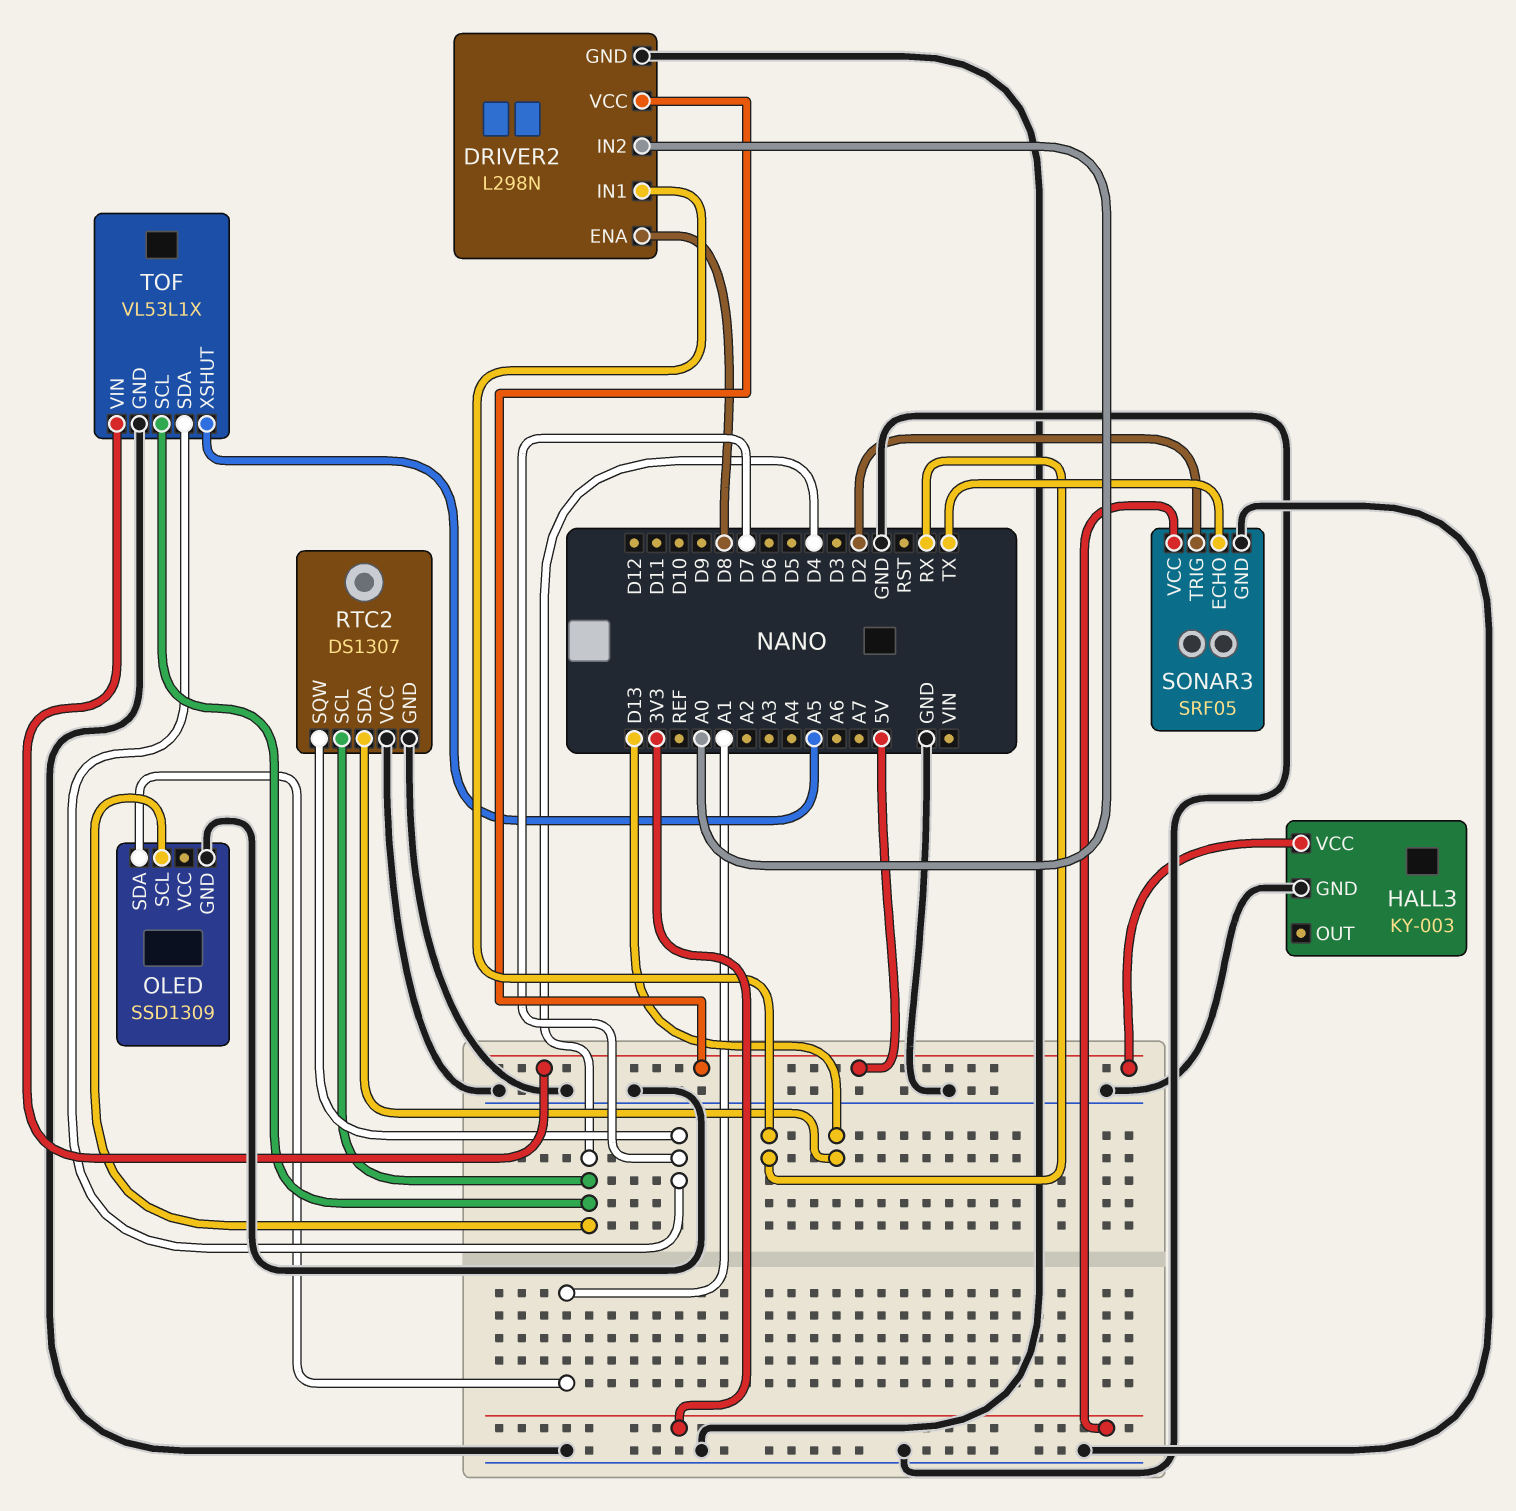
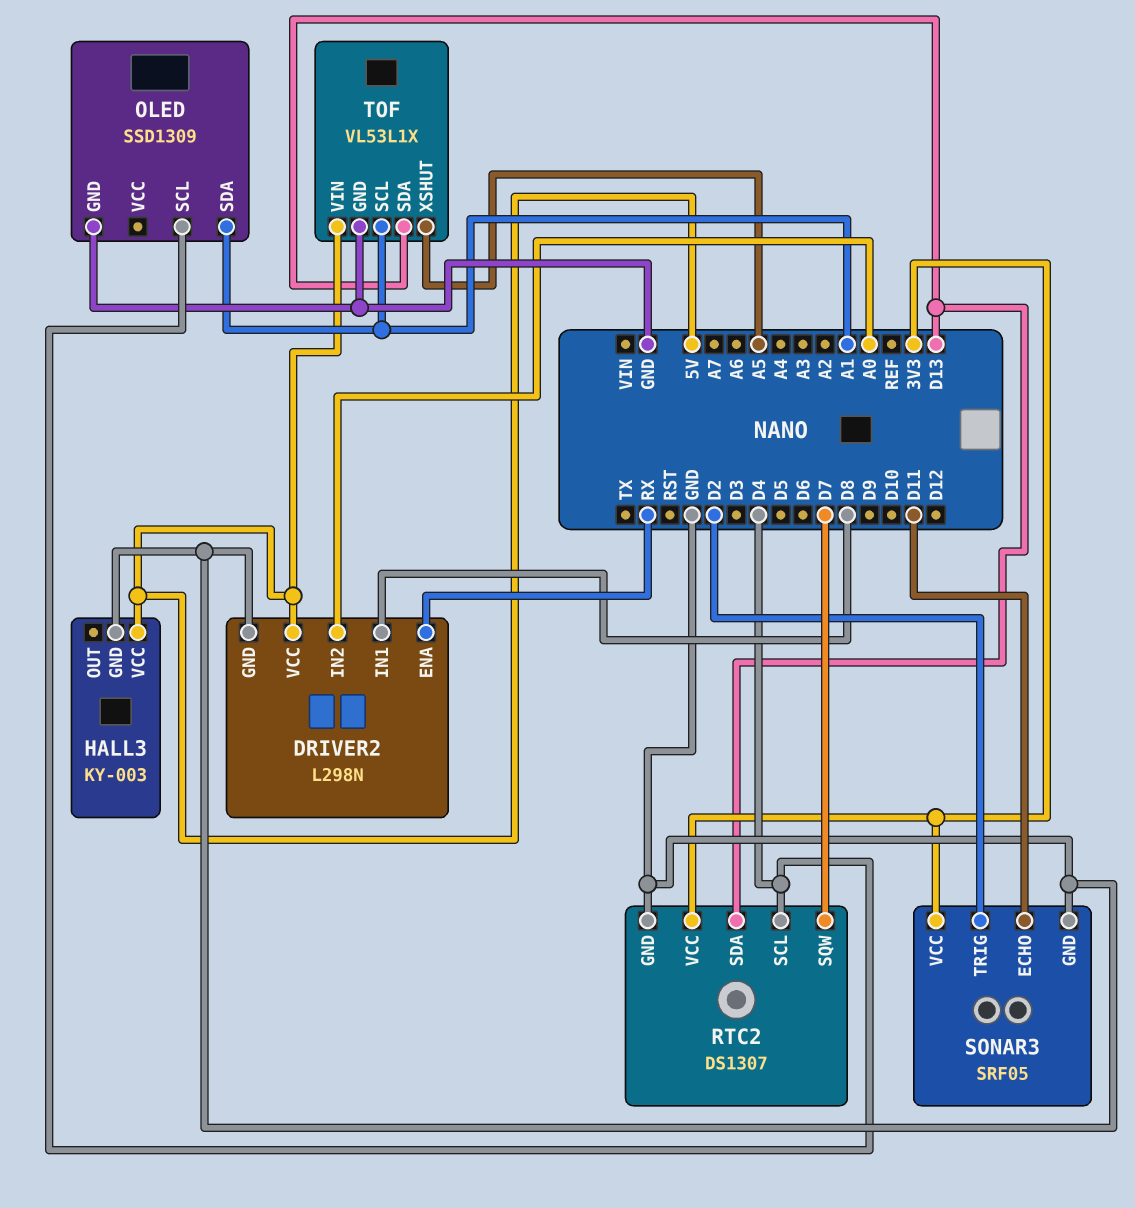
DRIVER2 pin ENA: D8 -> RX
DRIVER2 pin IN1: RX -> D8
RTC2 pin VCC: GND -> 3V3
SONAR3 pin ECHO: TX -> D11
TOF pin SCL: D4 -> A1
TOF pin SDA: D7 -> D13

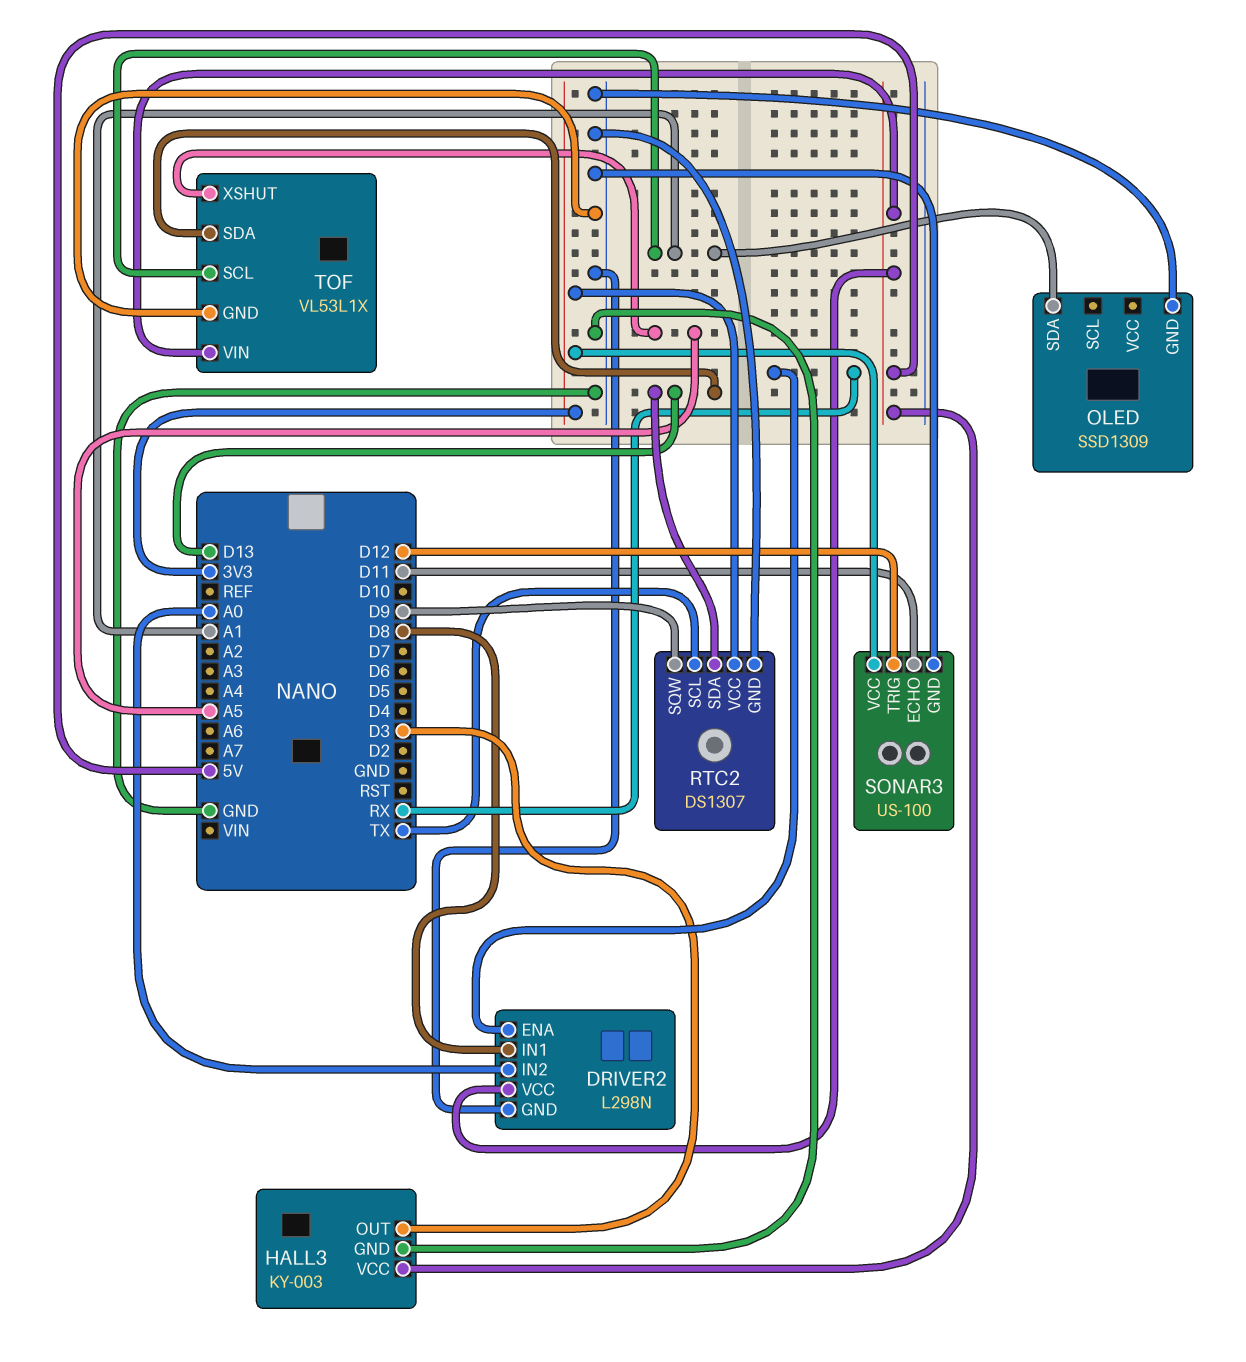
HALL3 pin OUT: none -> D3
OLED pin SCL: D4 -> none
RTC2 pin SCL: D4 -> TX
RTC2 pin SQW: D7 -> D9
SONAR3: SRF05 -> US-100
SONAR3 pin TRIG: D2 -> D12

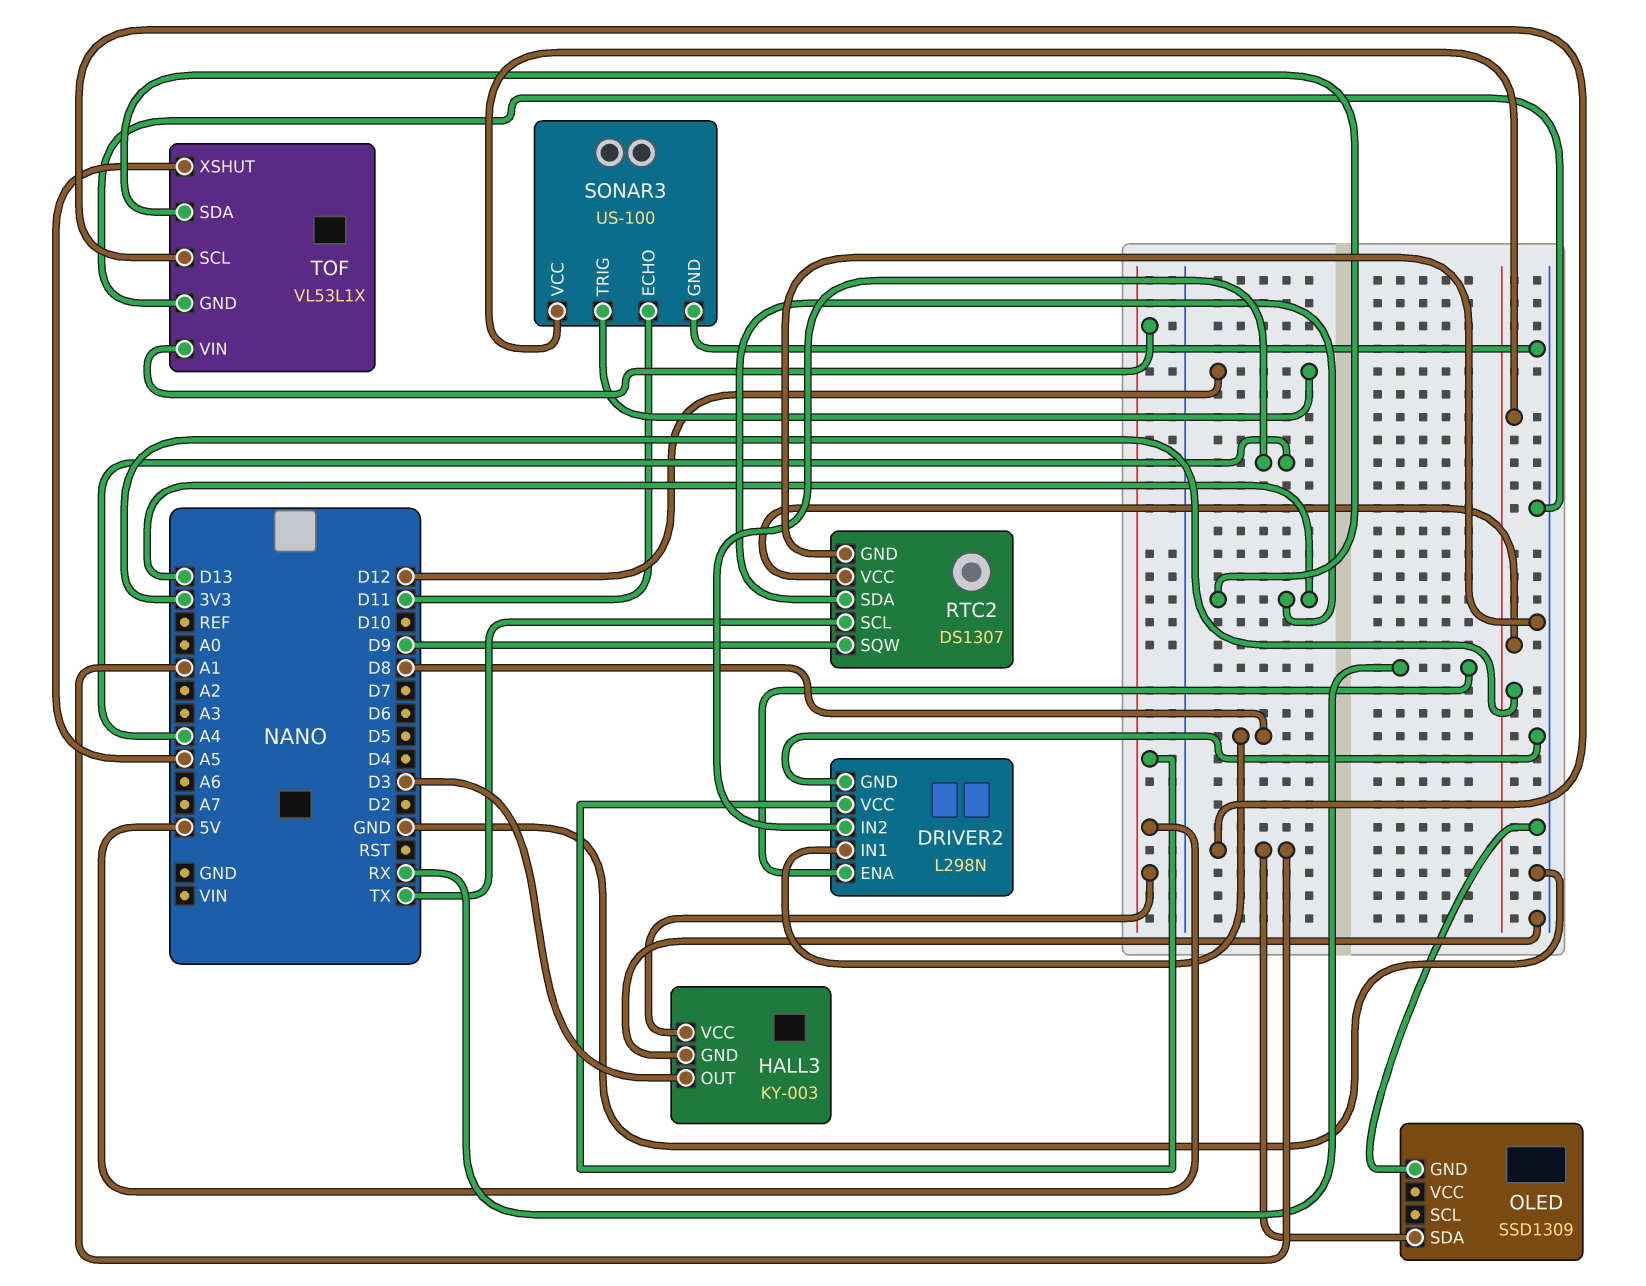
DRIVER2 pin IN2: A0 -> A4

